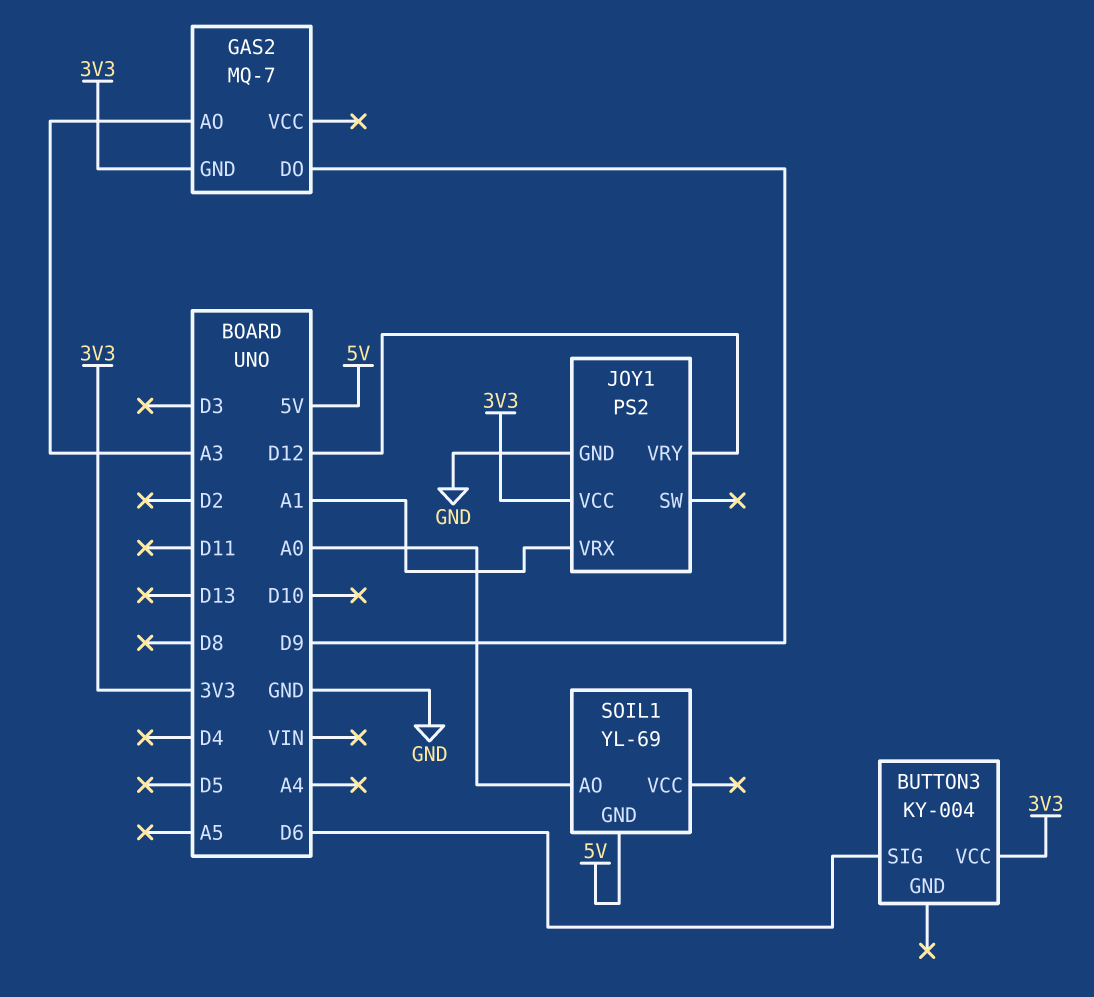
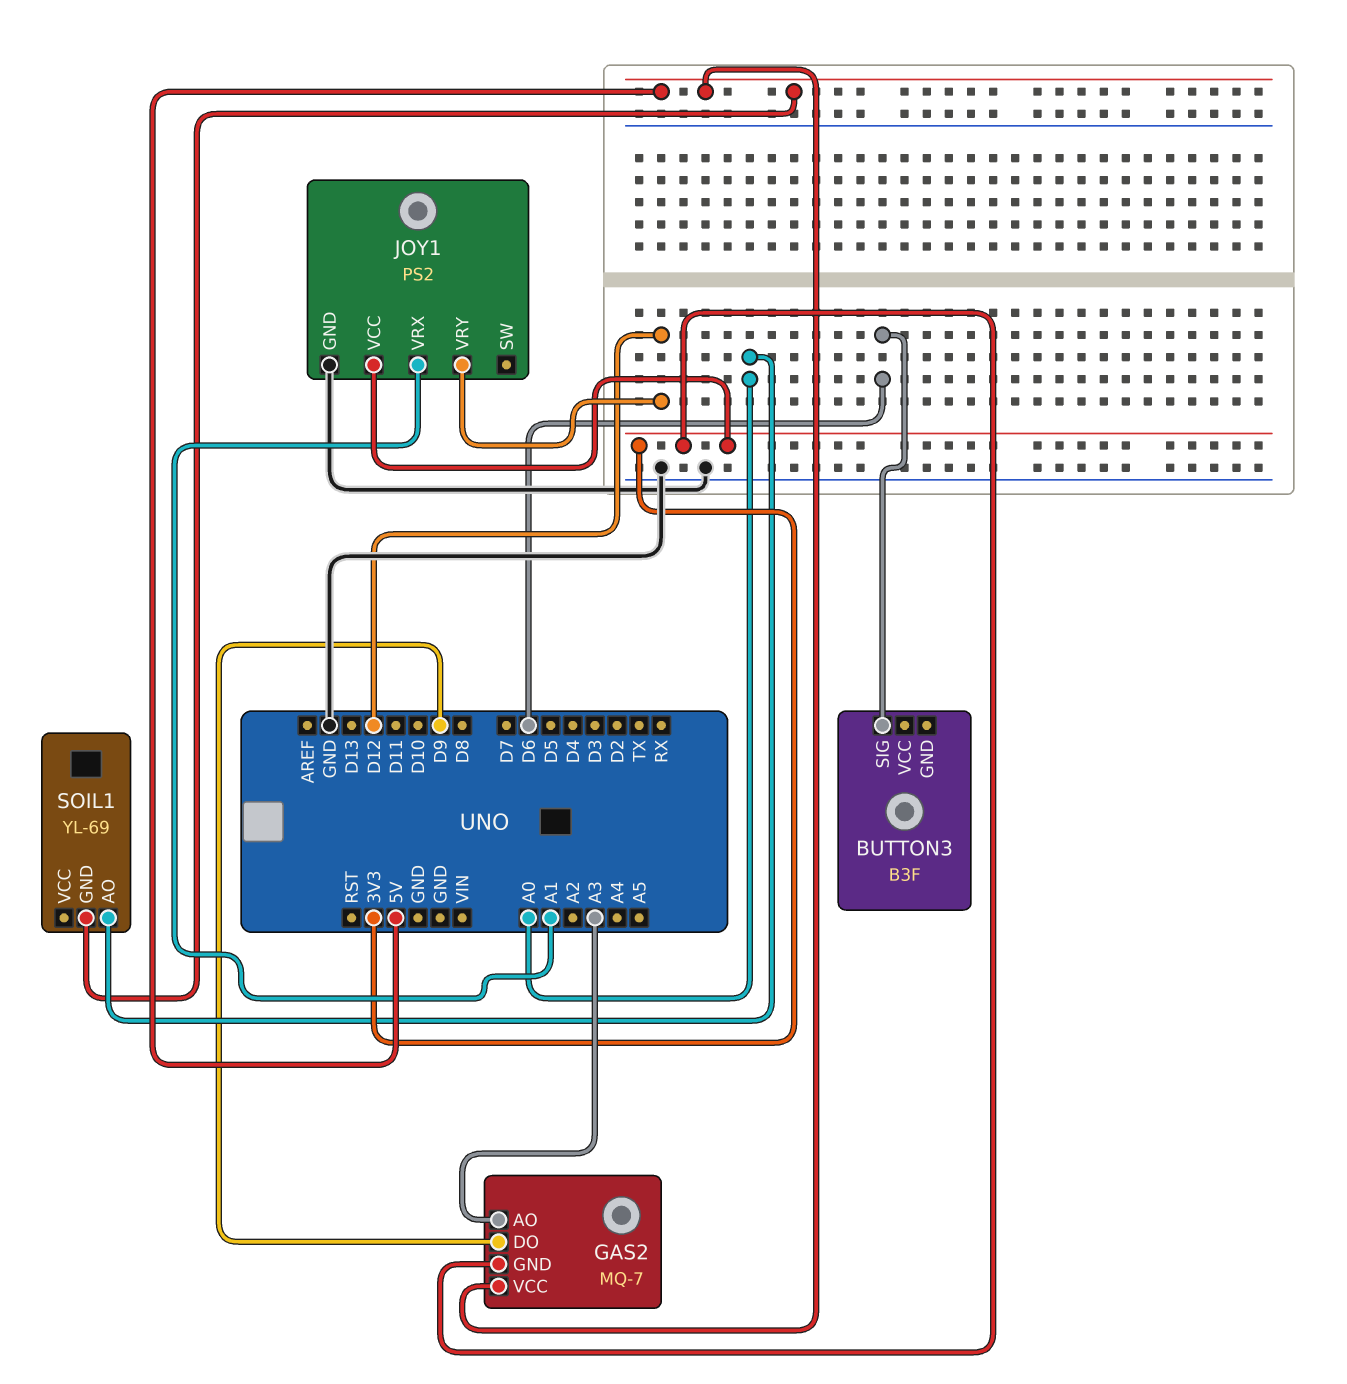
BUTTON3: KY-004 -> B3F
BUTTON3 pin VCC: 3V3 -> none
GAS2 pin VCC: none -> 5V

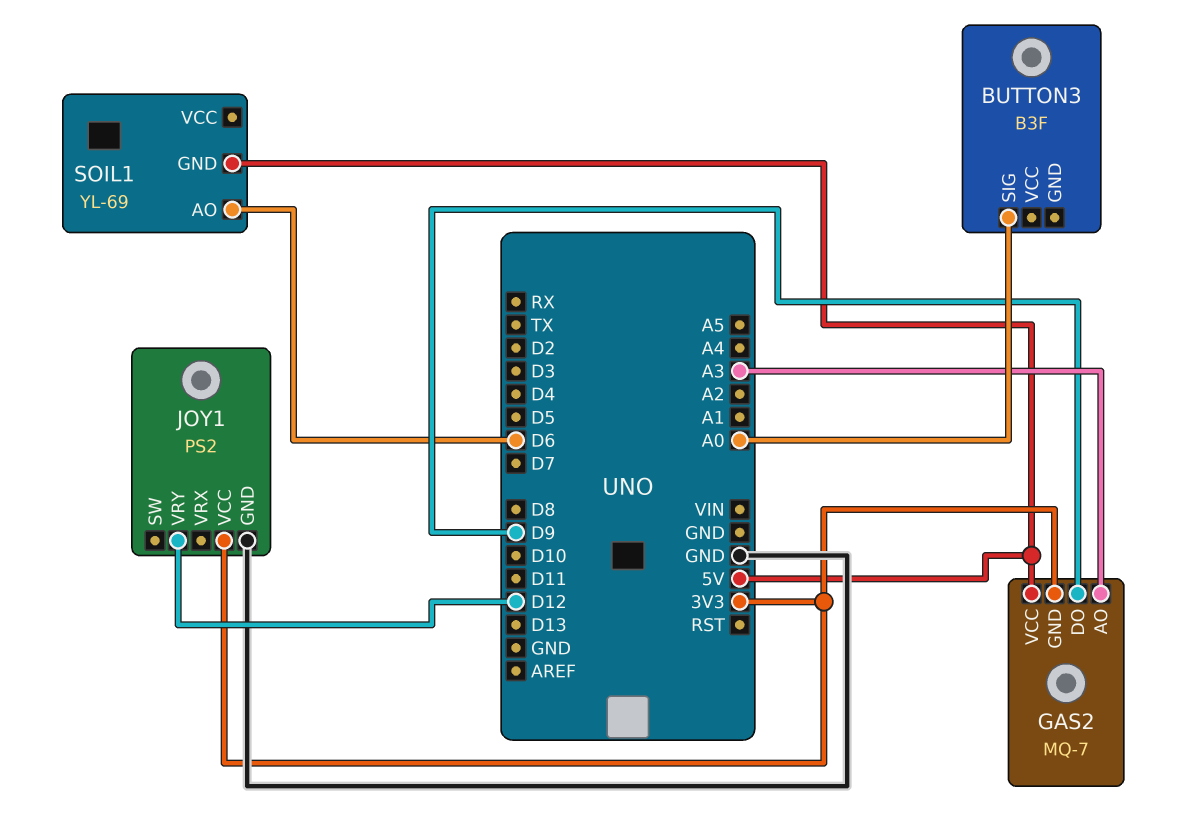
BUTTON3 pin SIG: D6 -> A0
JOY1 pin VRX: A1 -> none
SOIL1 pin AO: A0 -> D6

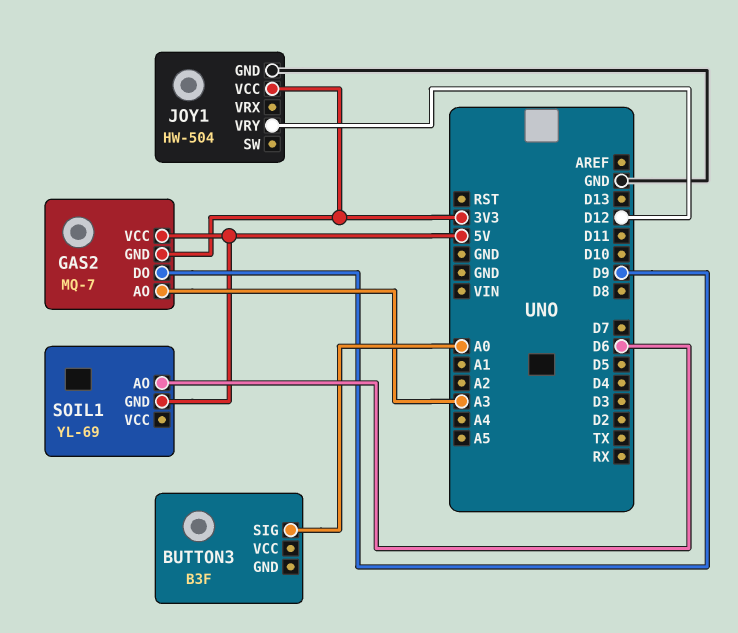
JOY1: PS2 -> HW-504

